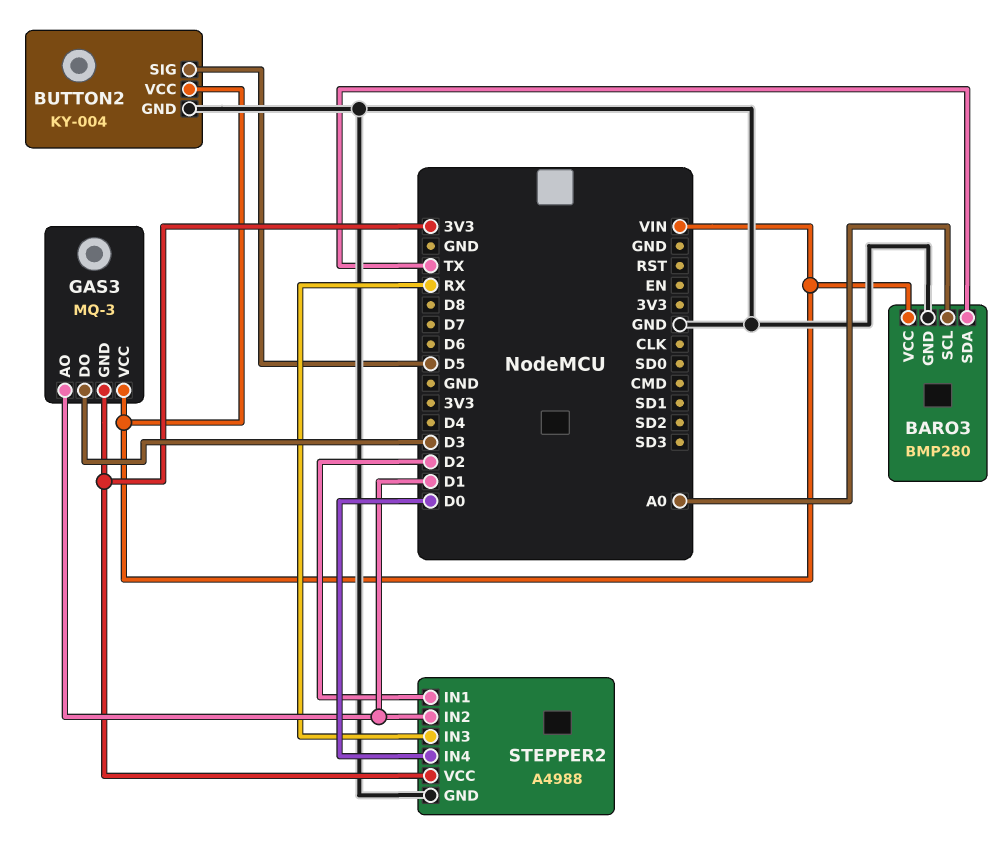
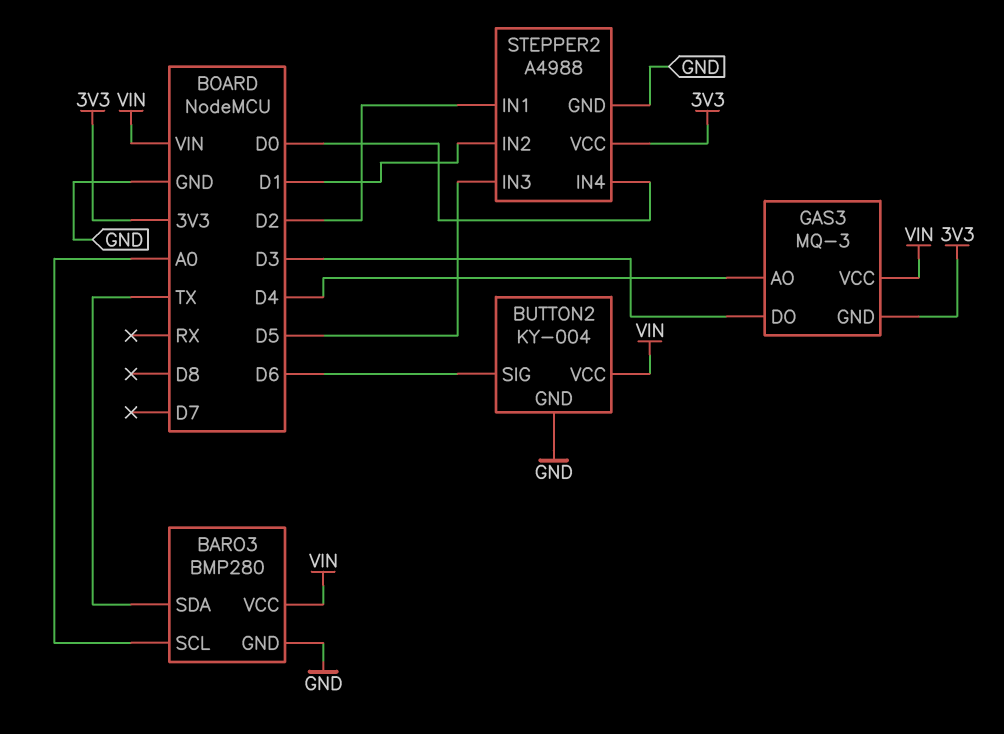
BUTTON2 pin SIG: D5 -> D6
GAS3 pin AO: D1 -> D4
STEPPER2 pin IN3: RX -> D5

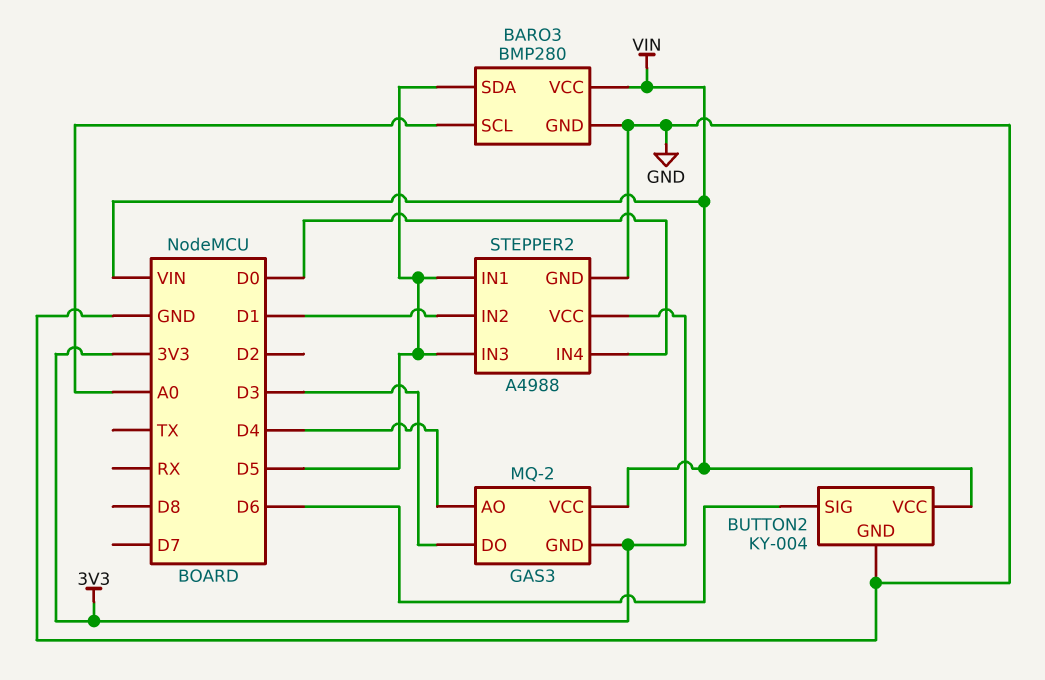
BARO3 pin SDA: TX -> D5
GAS3: MQ-3 -> MQ-2
STEPPER2 pin IN1: D2 -> D5

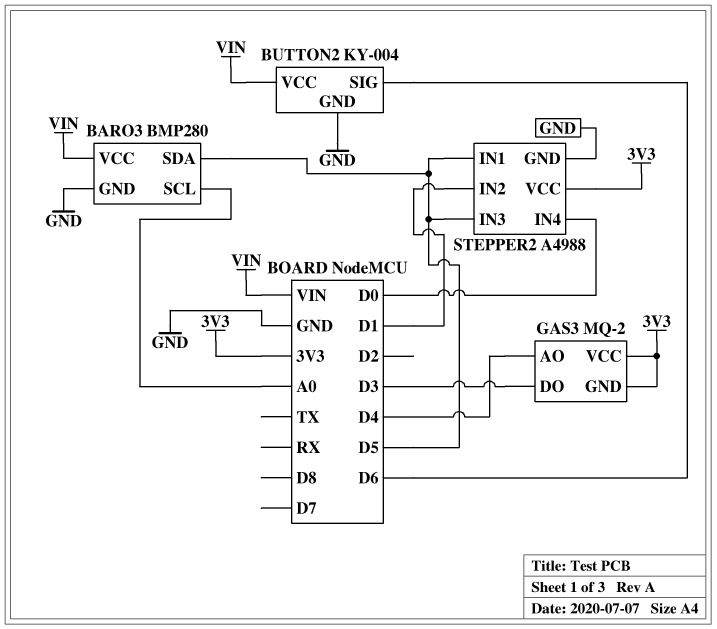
GAS3 pin VCC: VIN -> 3V3

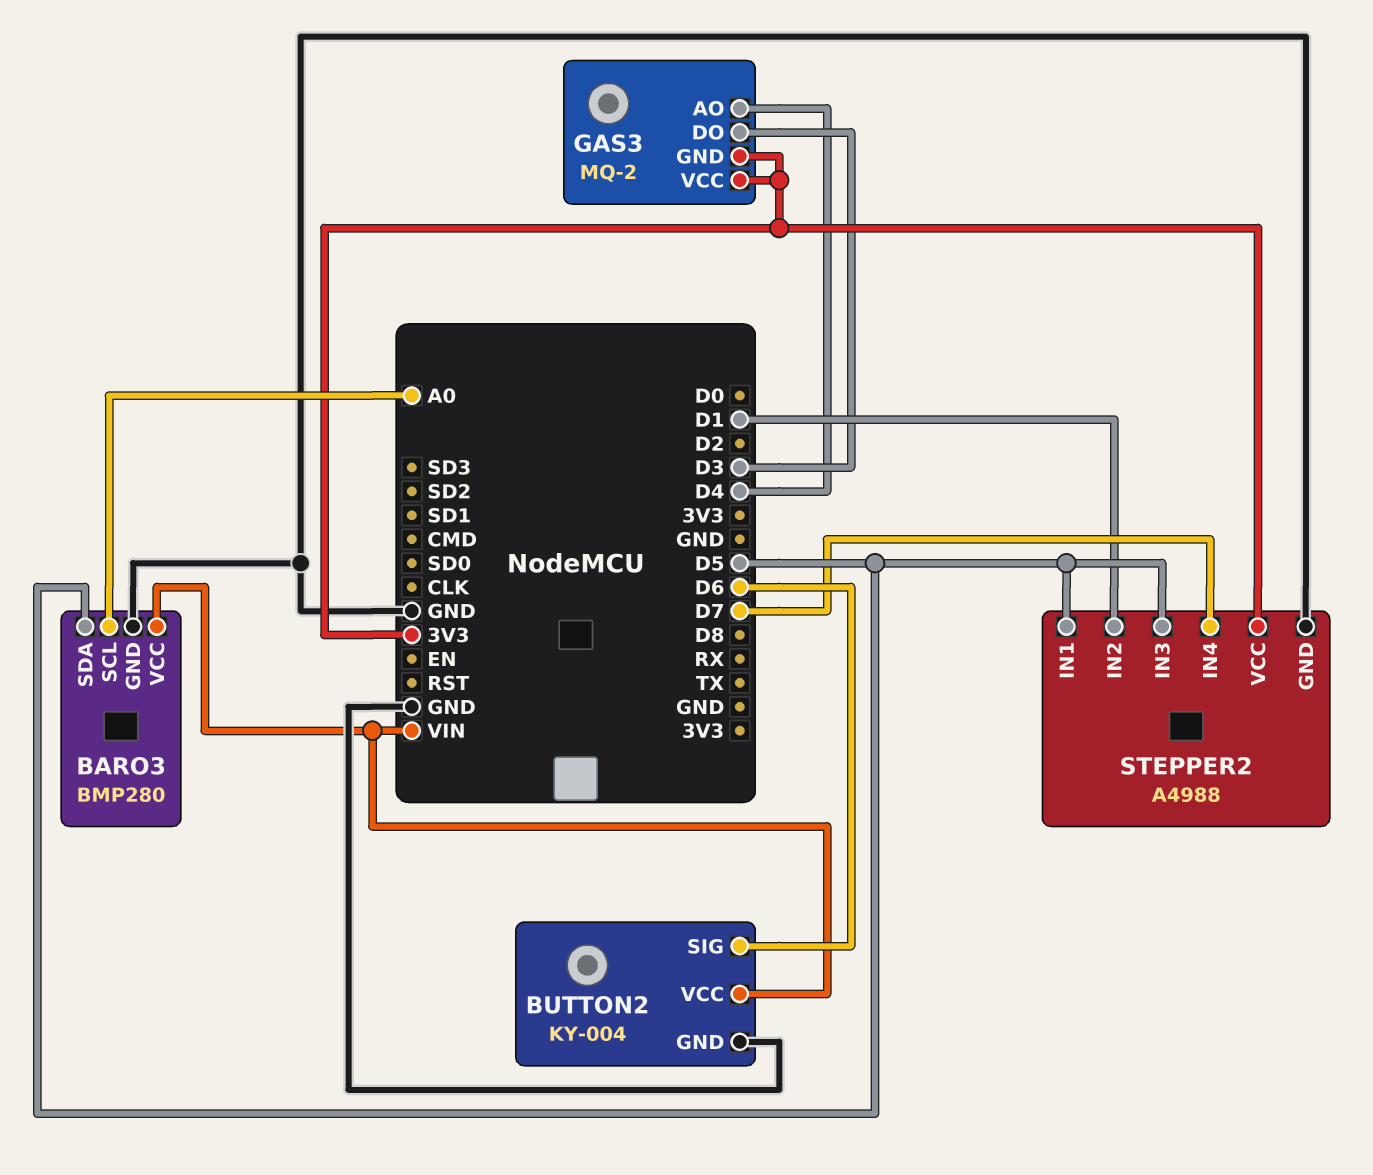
STEPPER2 pin IN4: D0 -> D7

